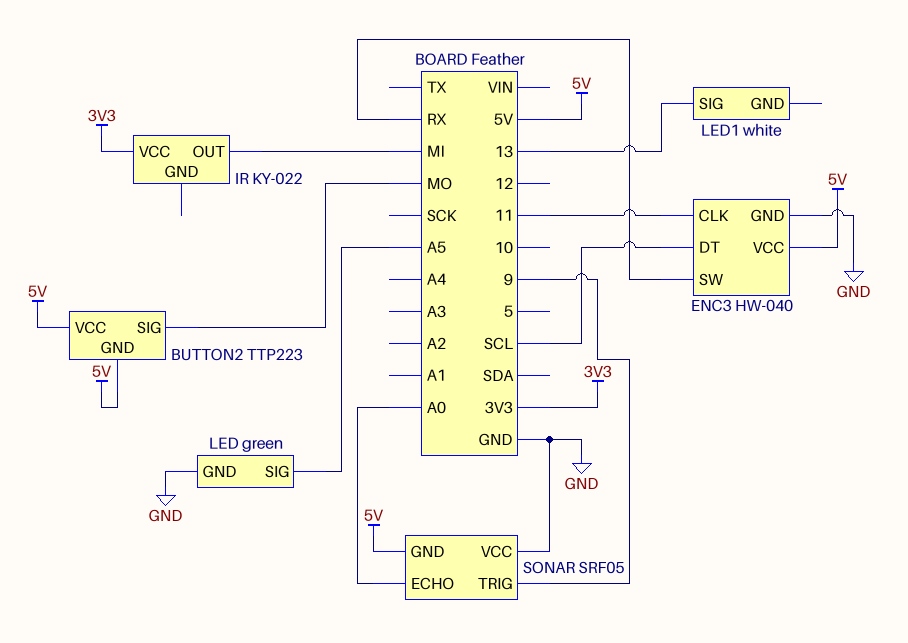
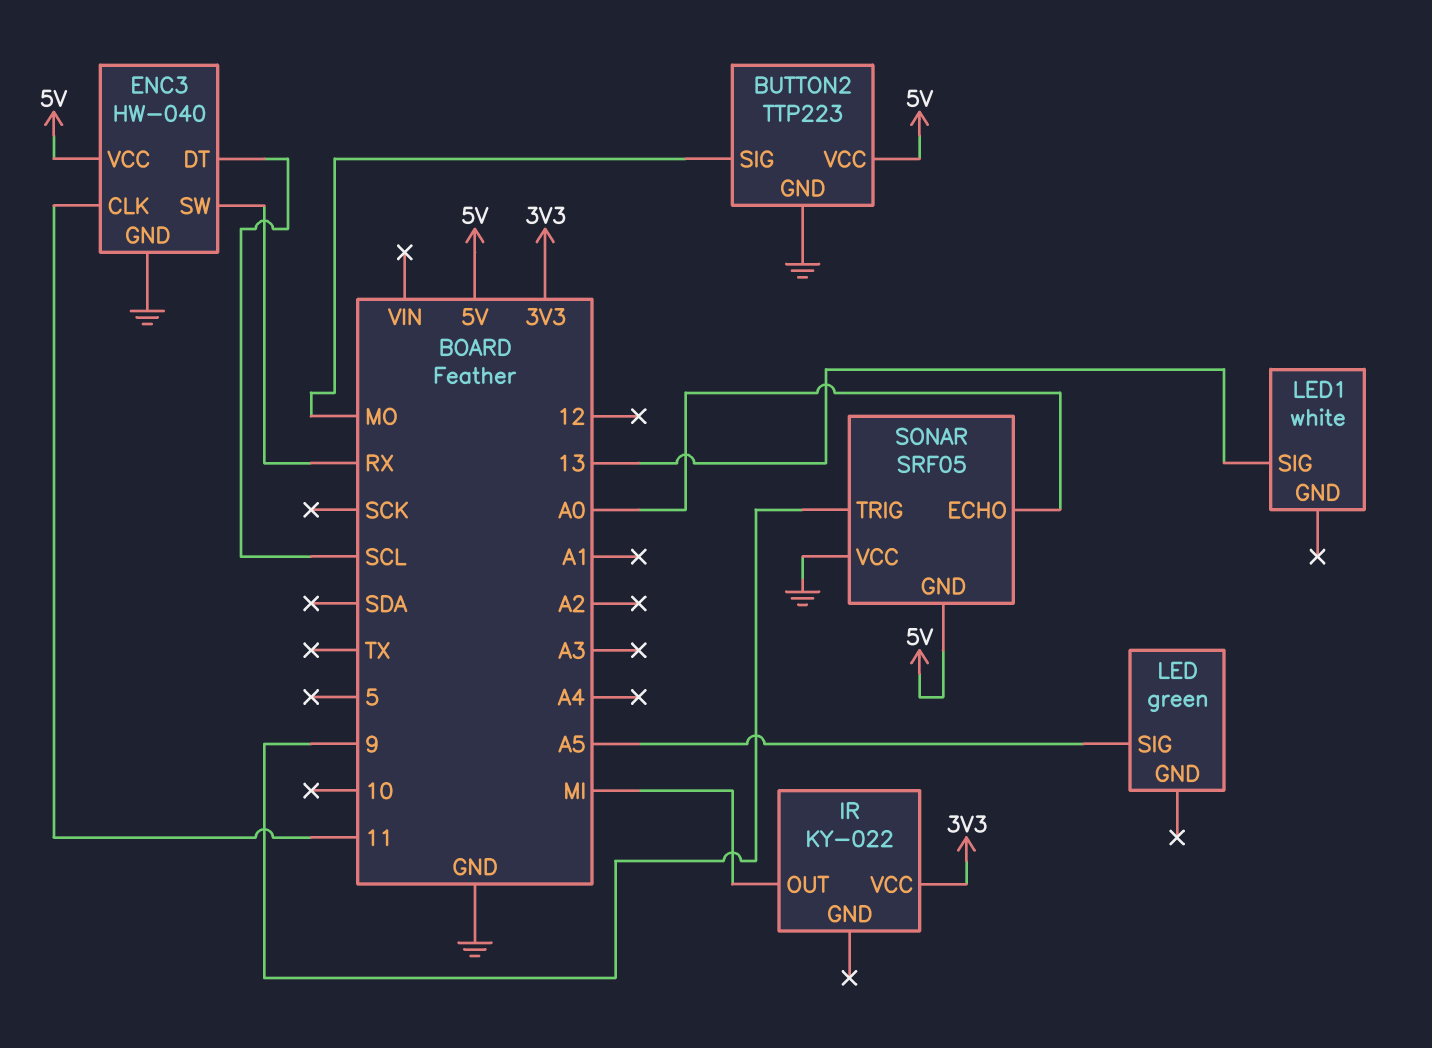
BUTTON2 pin GND: 5V -> GND
LED pin GND: GND -> none

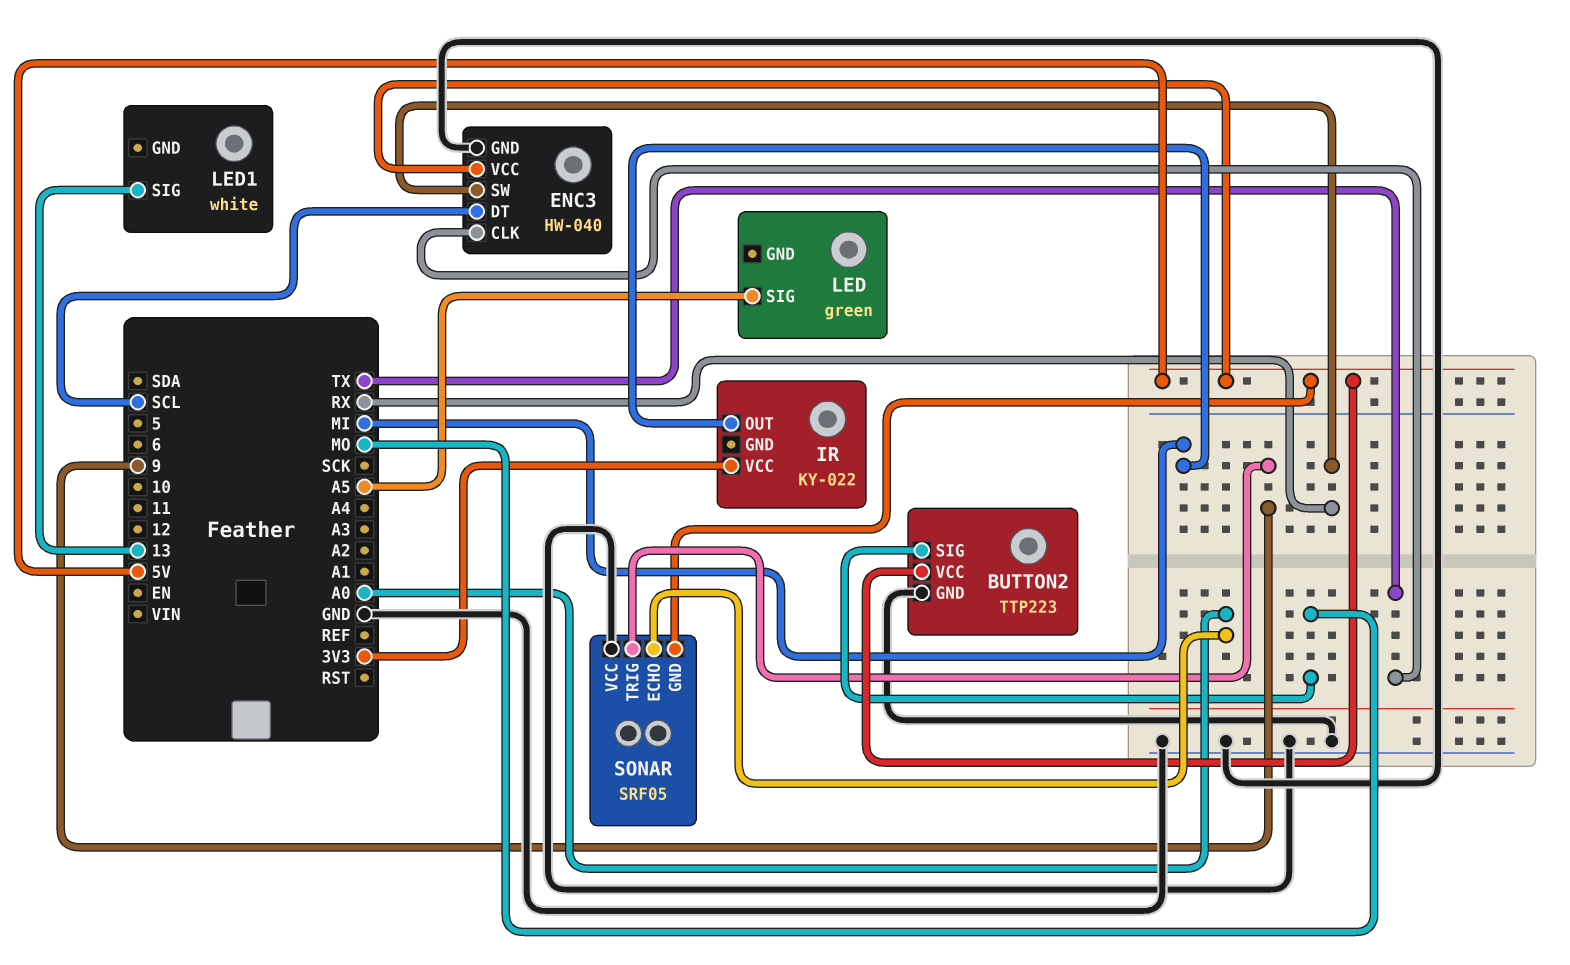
ENC3 pin CLK: 11 -> TX

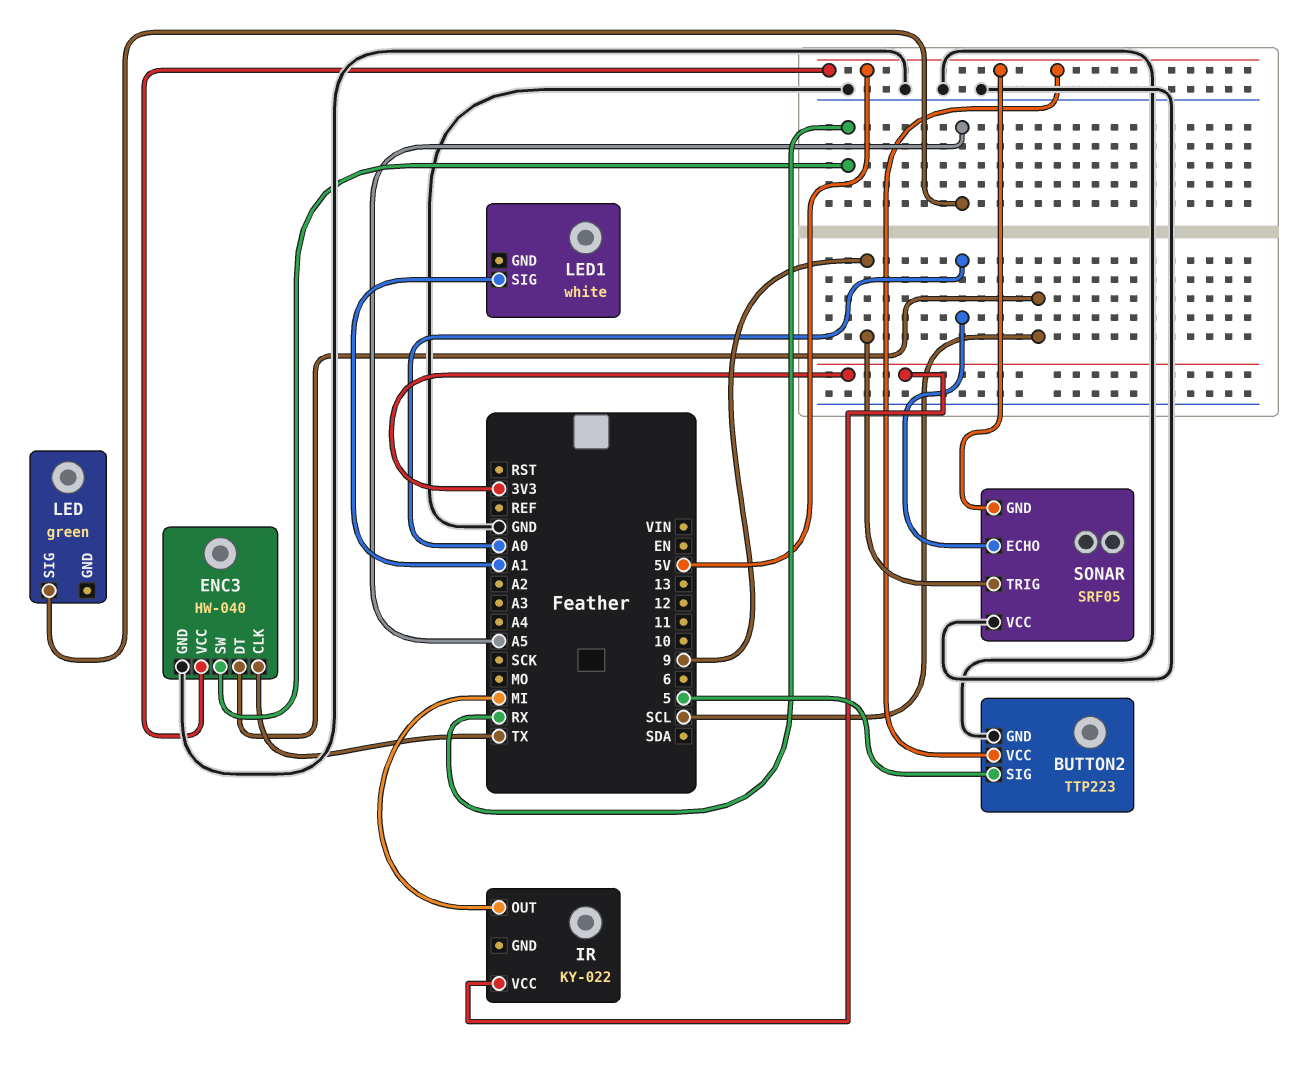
BUTTON2 pin SIG: MO -> 5
LED1 pin SIG: 13 -> A1

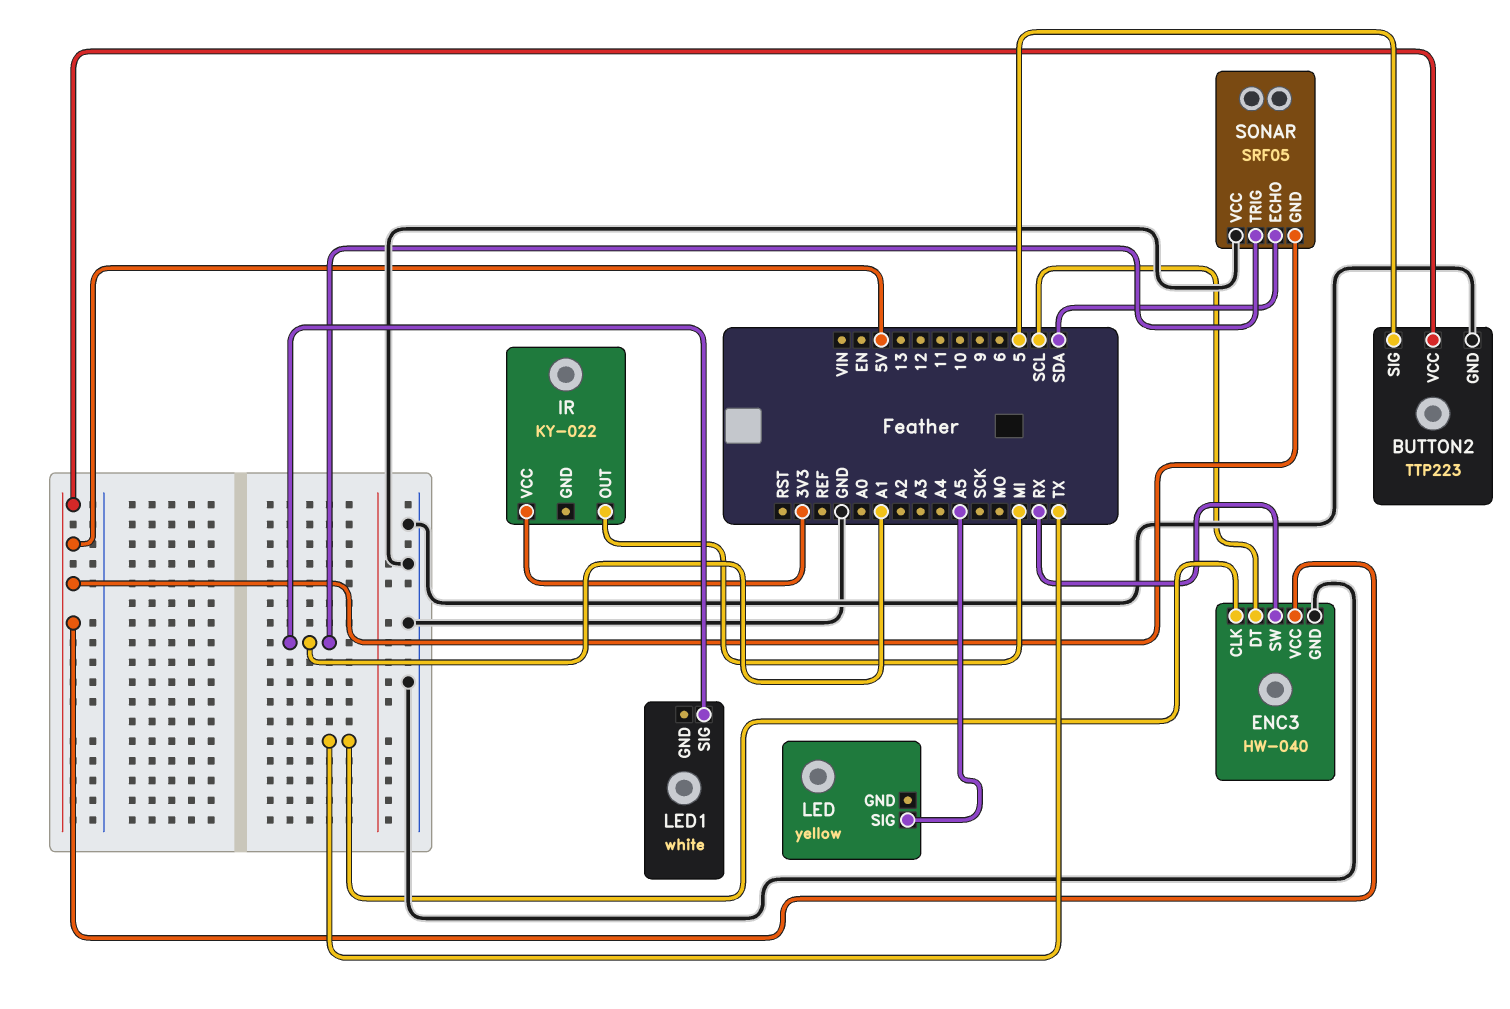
LED: green -> yellow
SONAR pin ECHO: A0 -> SDA
SONAR pin TRIG: 9 -> A1

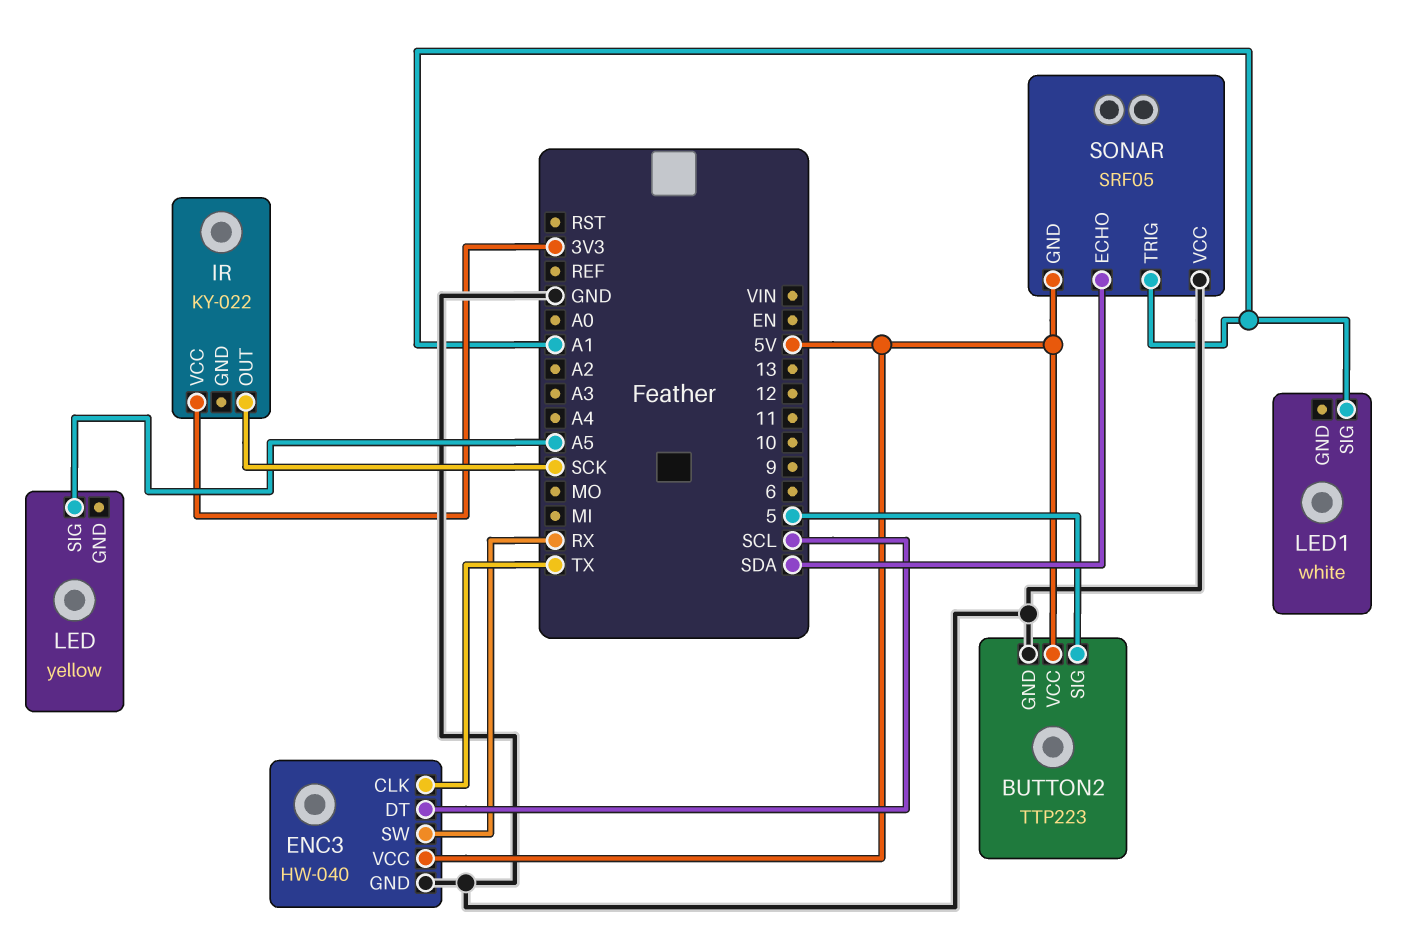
IR pin OUT: MI -> SCK

